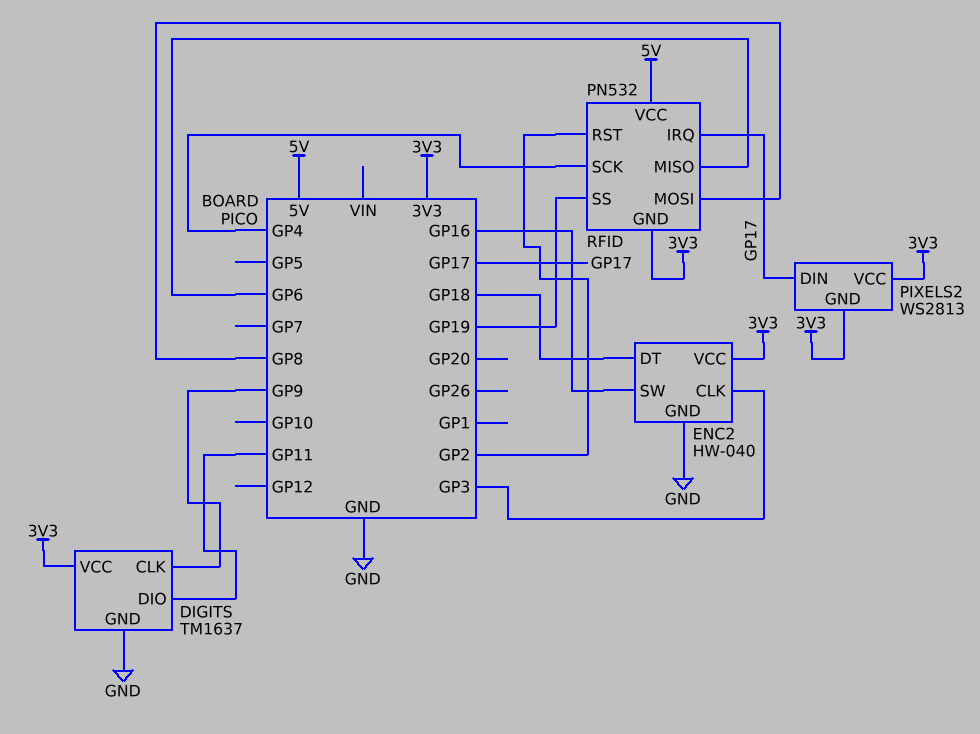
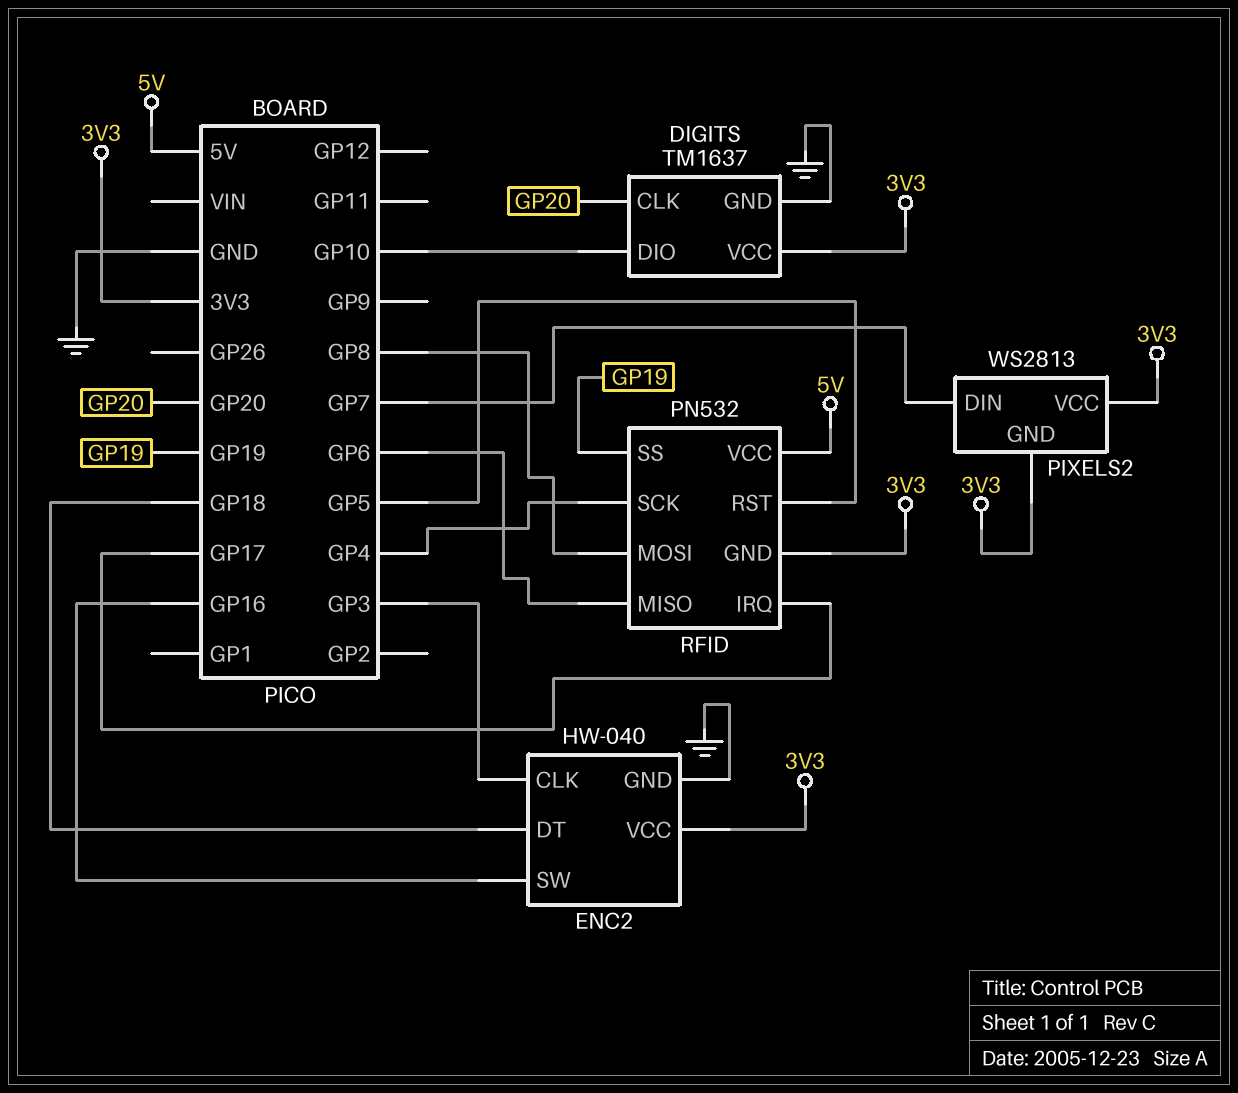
DIGITS pin CLK: GP9 -> GP20
DIGITS pin DIO: GP11 -> GP10
PIXELS2 pin DIN: GP17 -> GP7
RFID pin RST: GP2 -> GP5

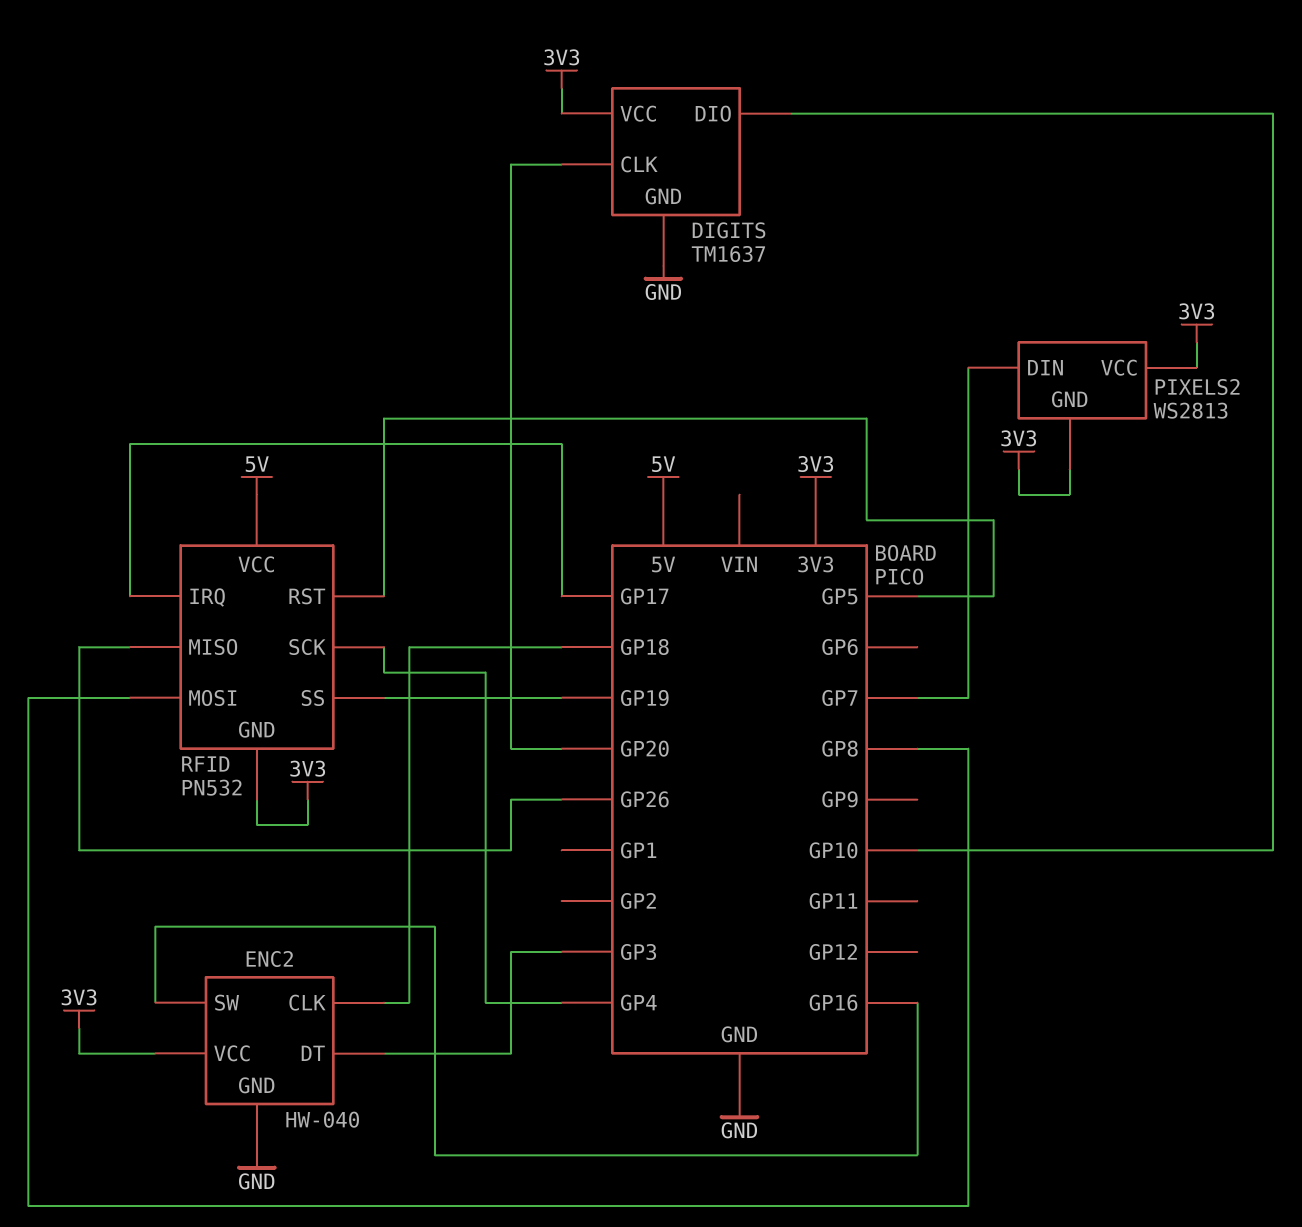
ENC2 pin CLK: GP3 -> GP18
ENC2 pin DT: GP18 -> GP3
RFID pin MISO: GP6 -> GP26

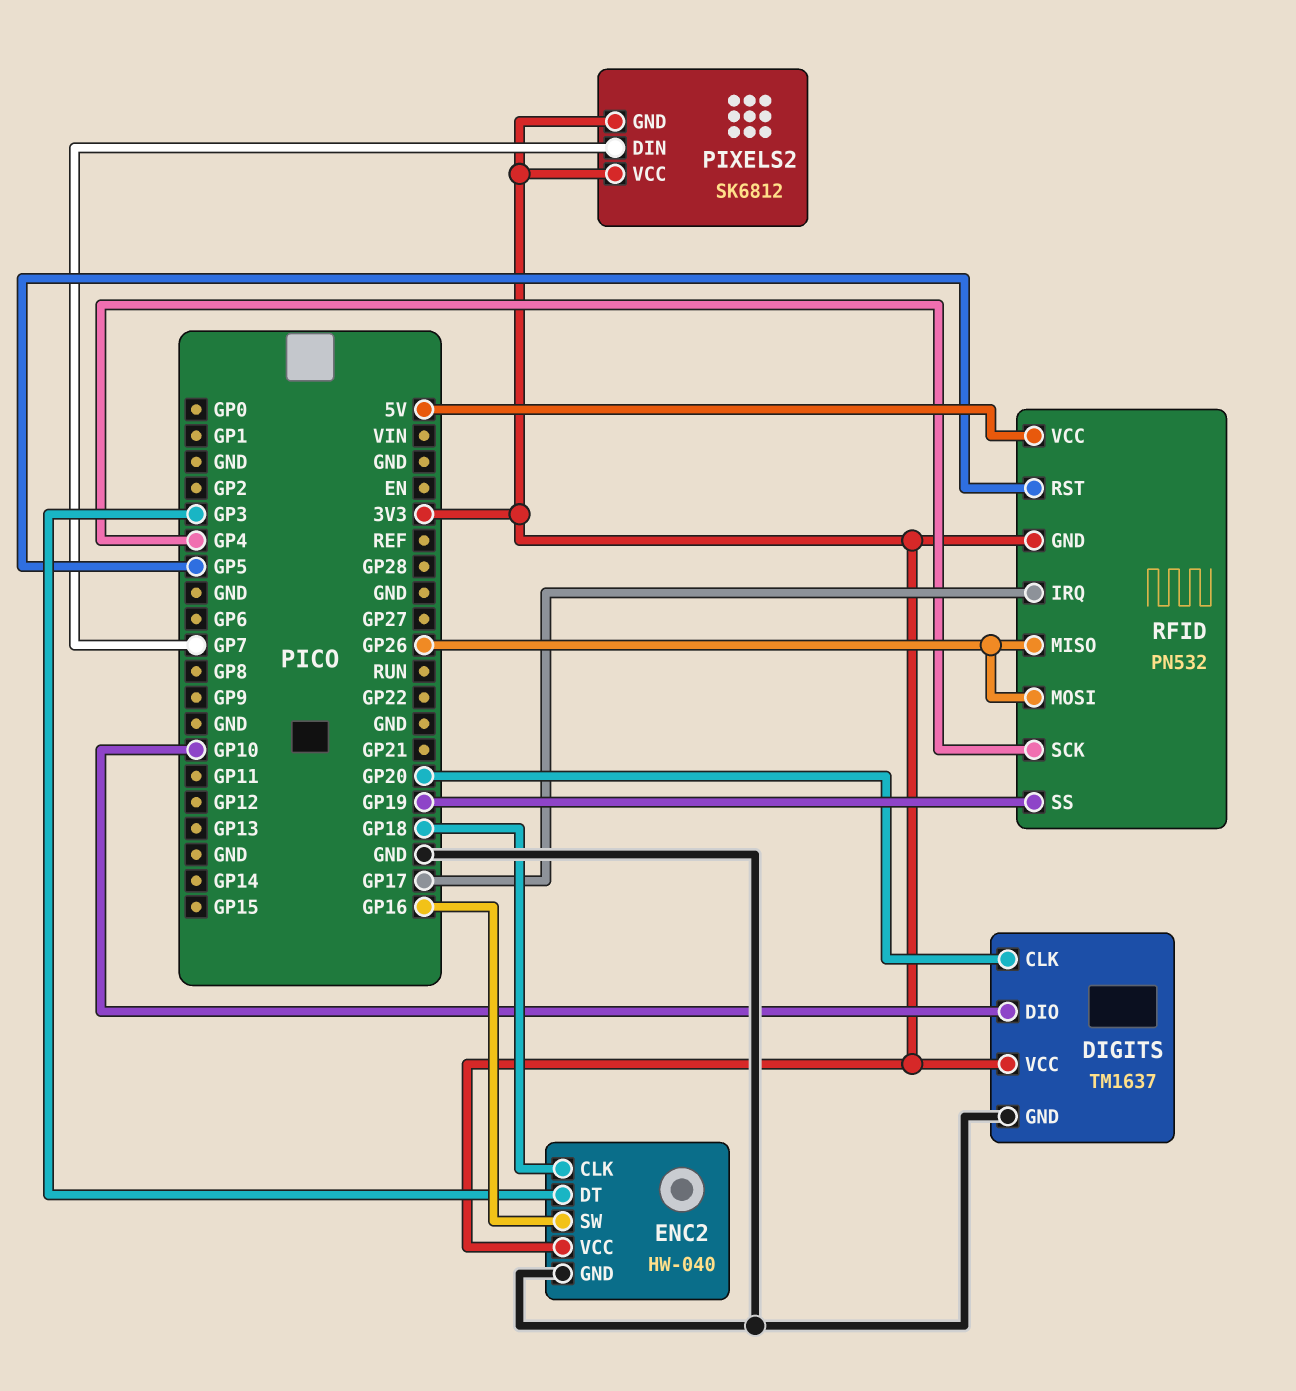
PIXELS2: WS2813 -> SK6812
RFID pin MOSI: GP8 -> GP26

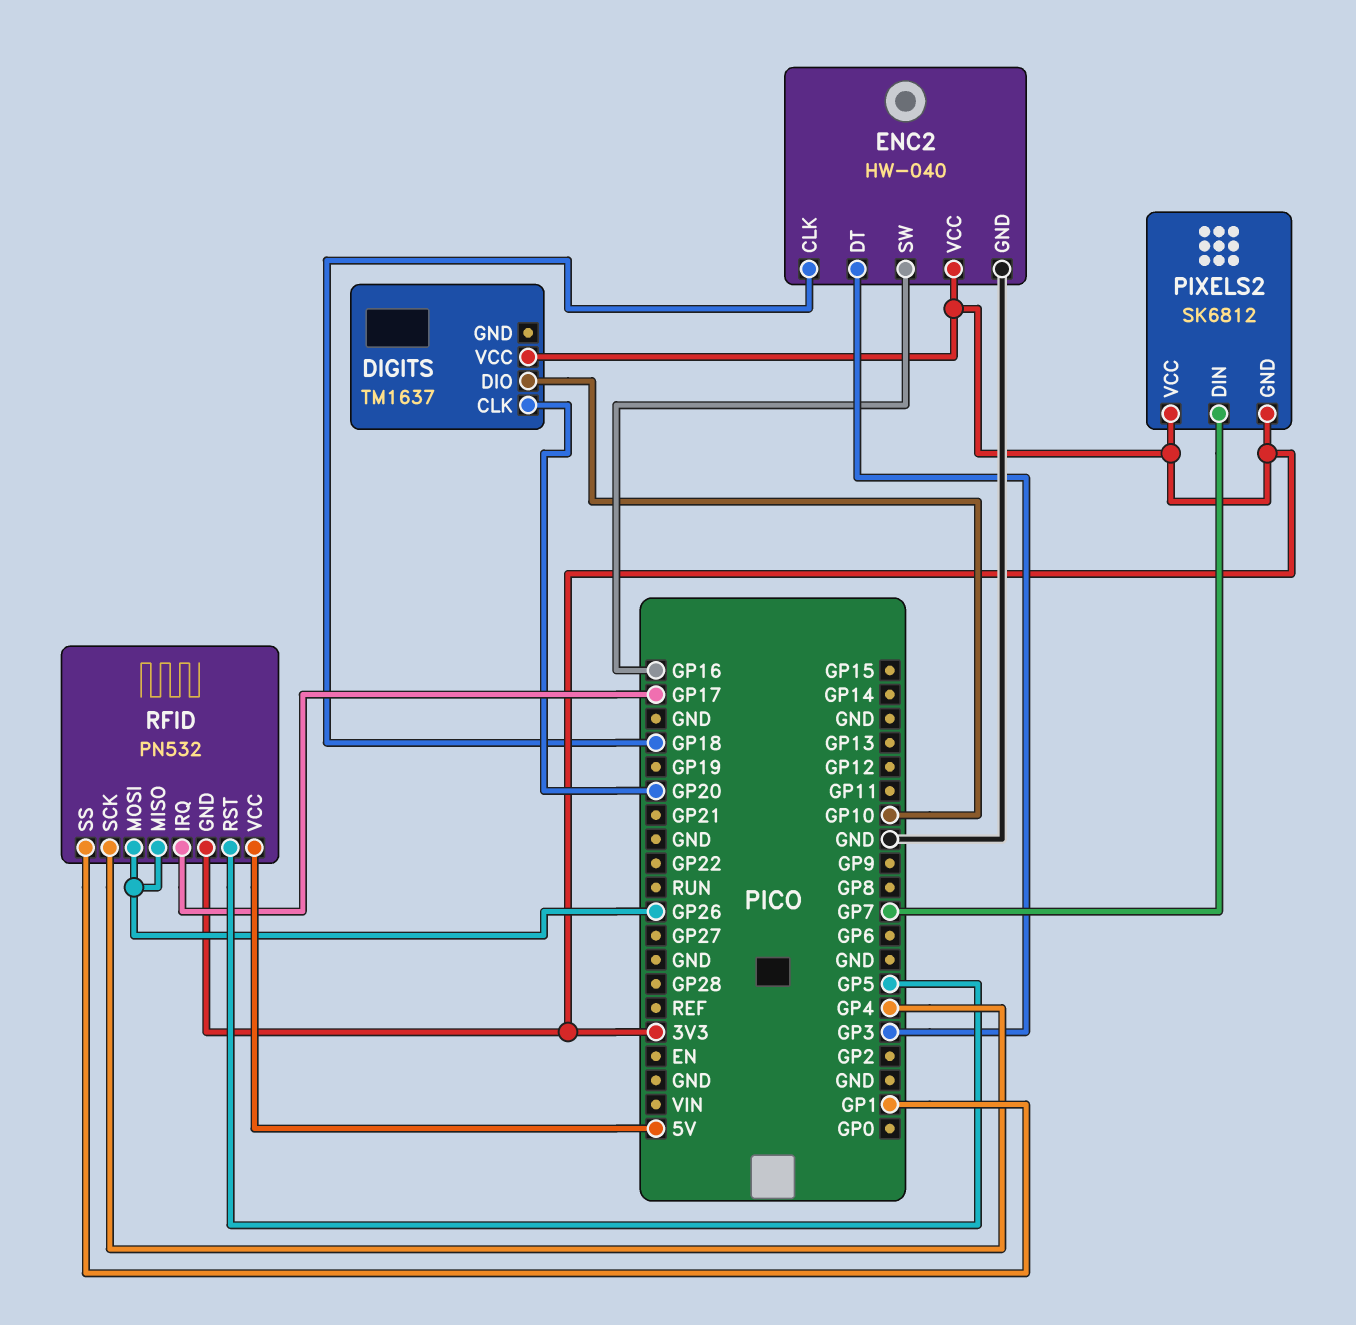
DIGITS pin GND: GND -> none
RFID pin SS: GP19 -> GP1

